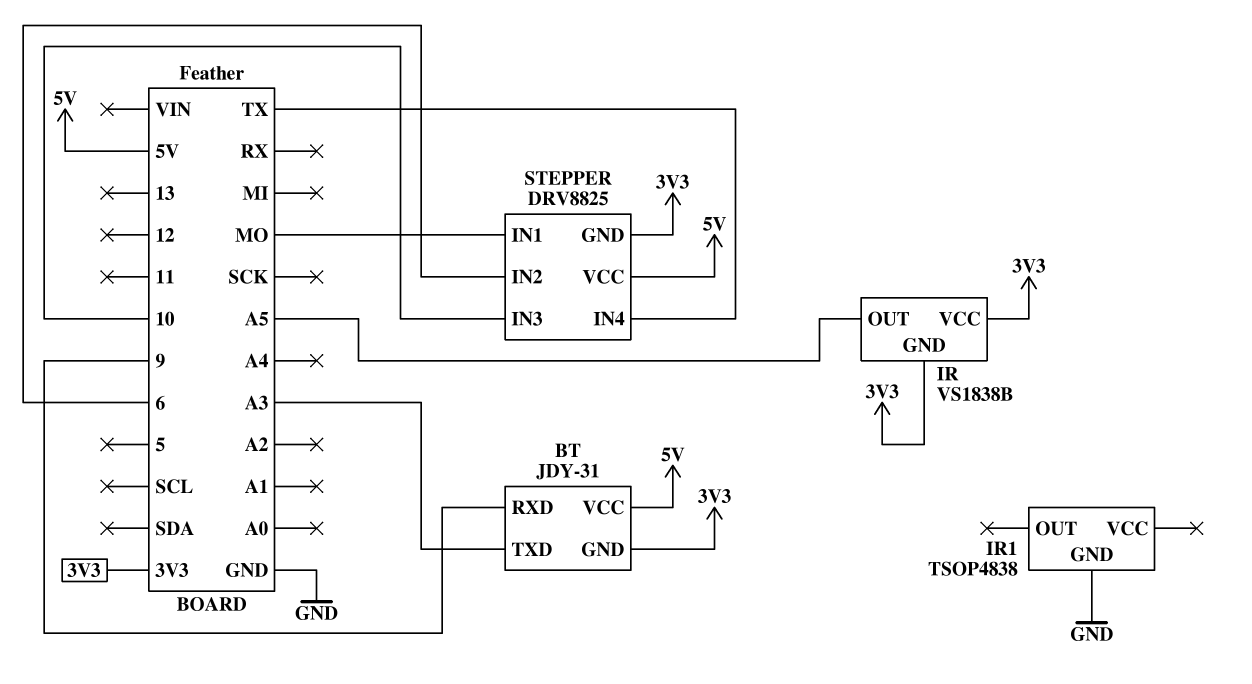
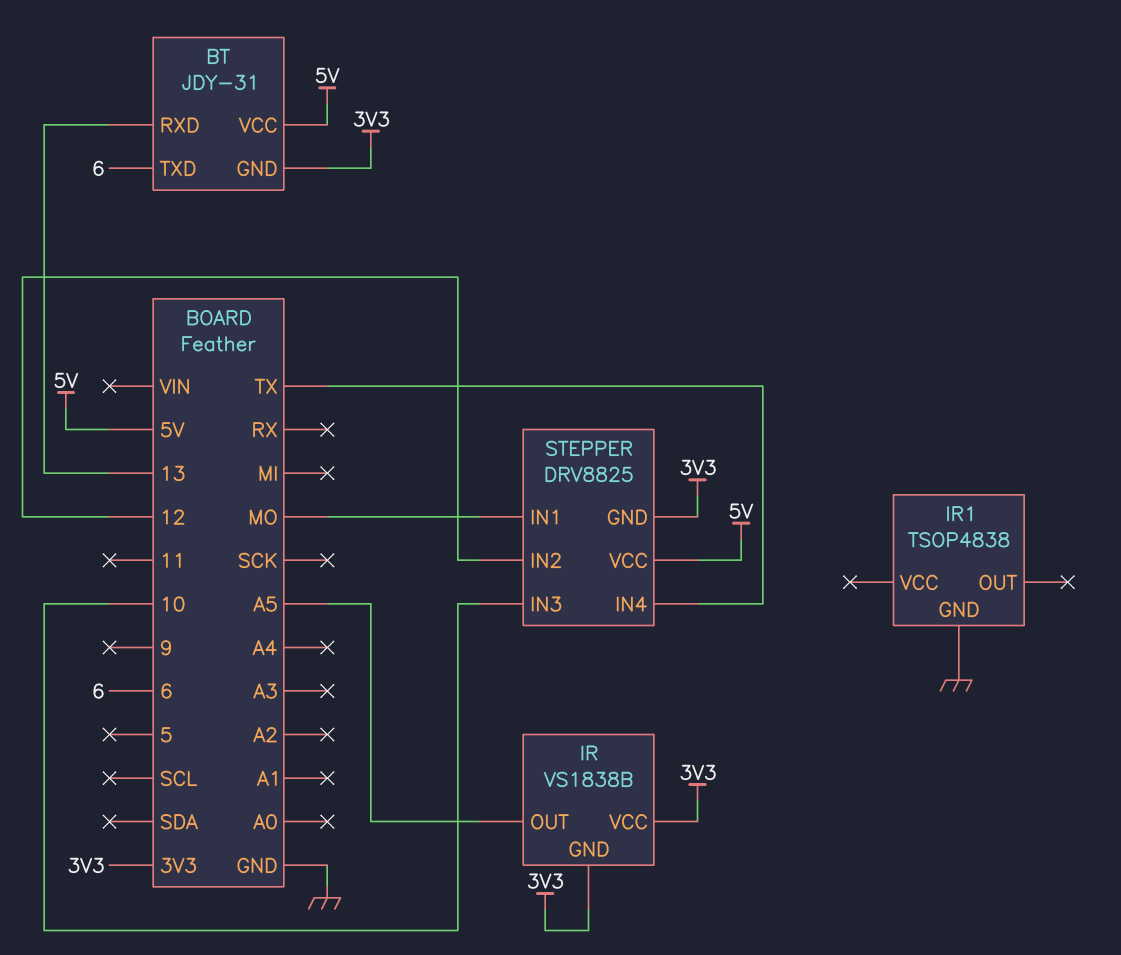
BT pin RXD: 9 -> 13
BT pin TXD: A3 -> 6
STEPPER pin IN2: 6 -> 12

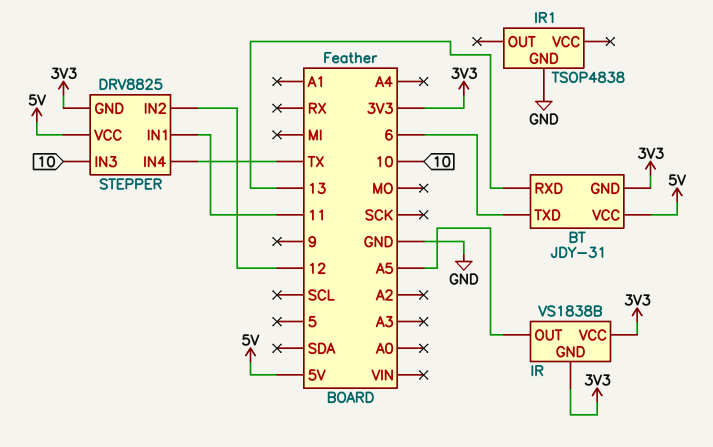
STEPPER pin IN1: MO -> 11

